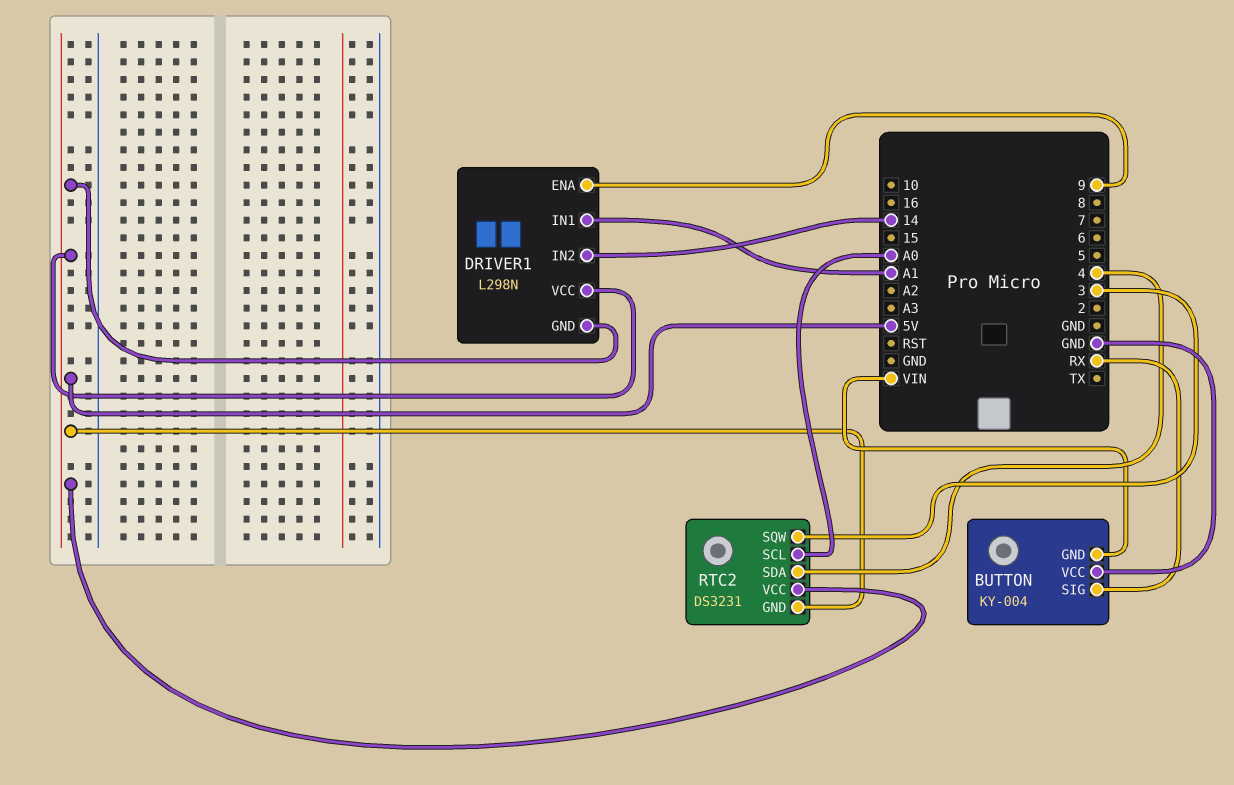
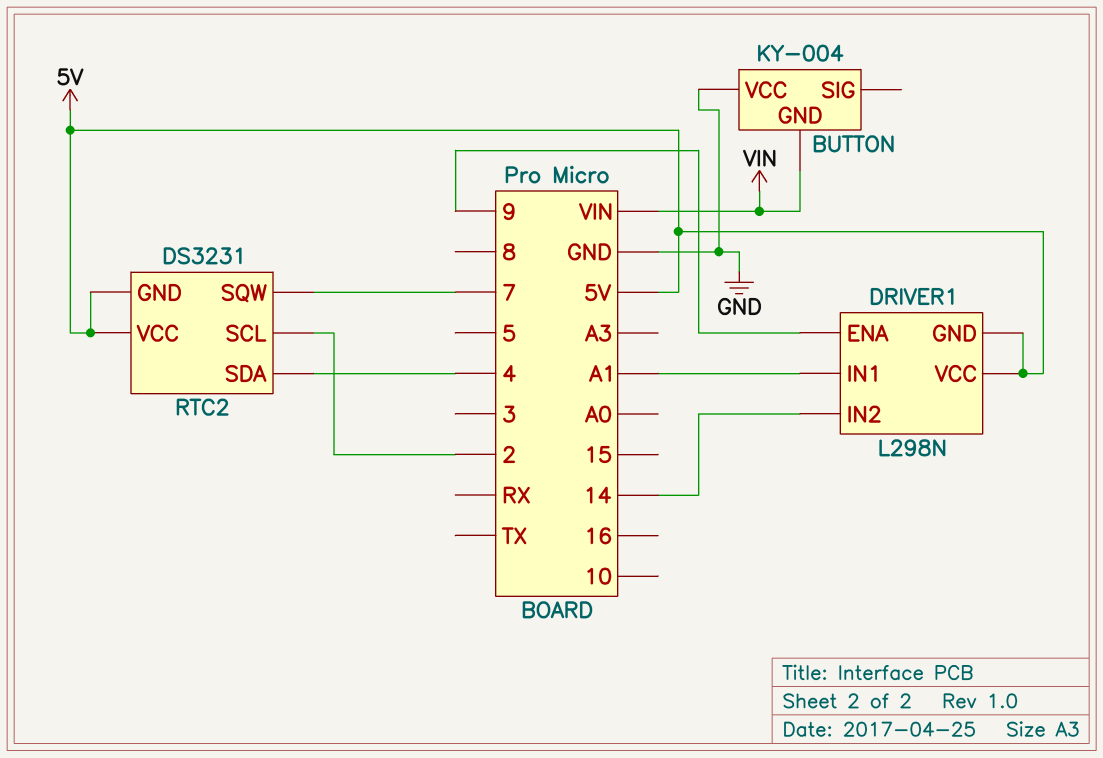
BUTTON pin SIG: RX -> none
RTC2 pin SCL: A0 -> 2
RTC2 pin SQW: 3 -> 7

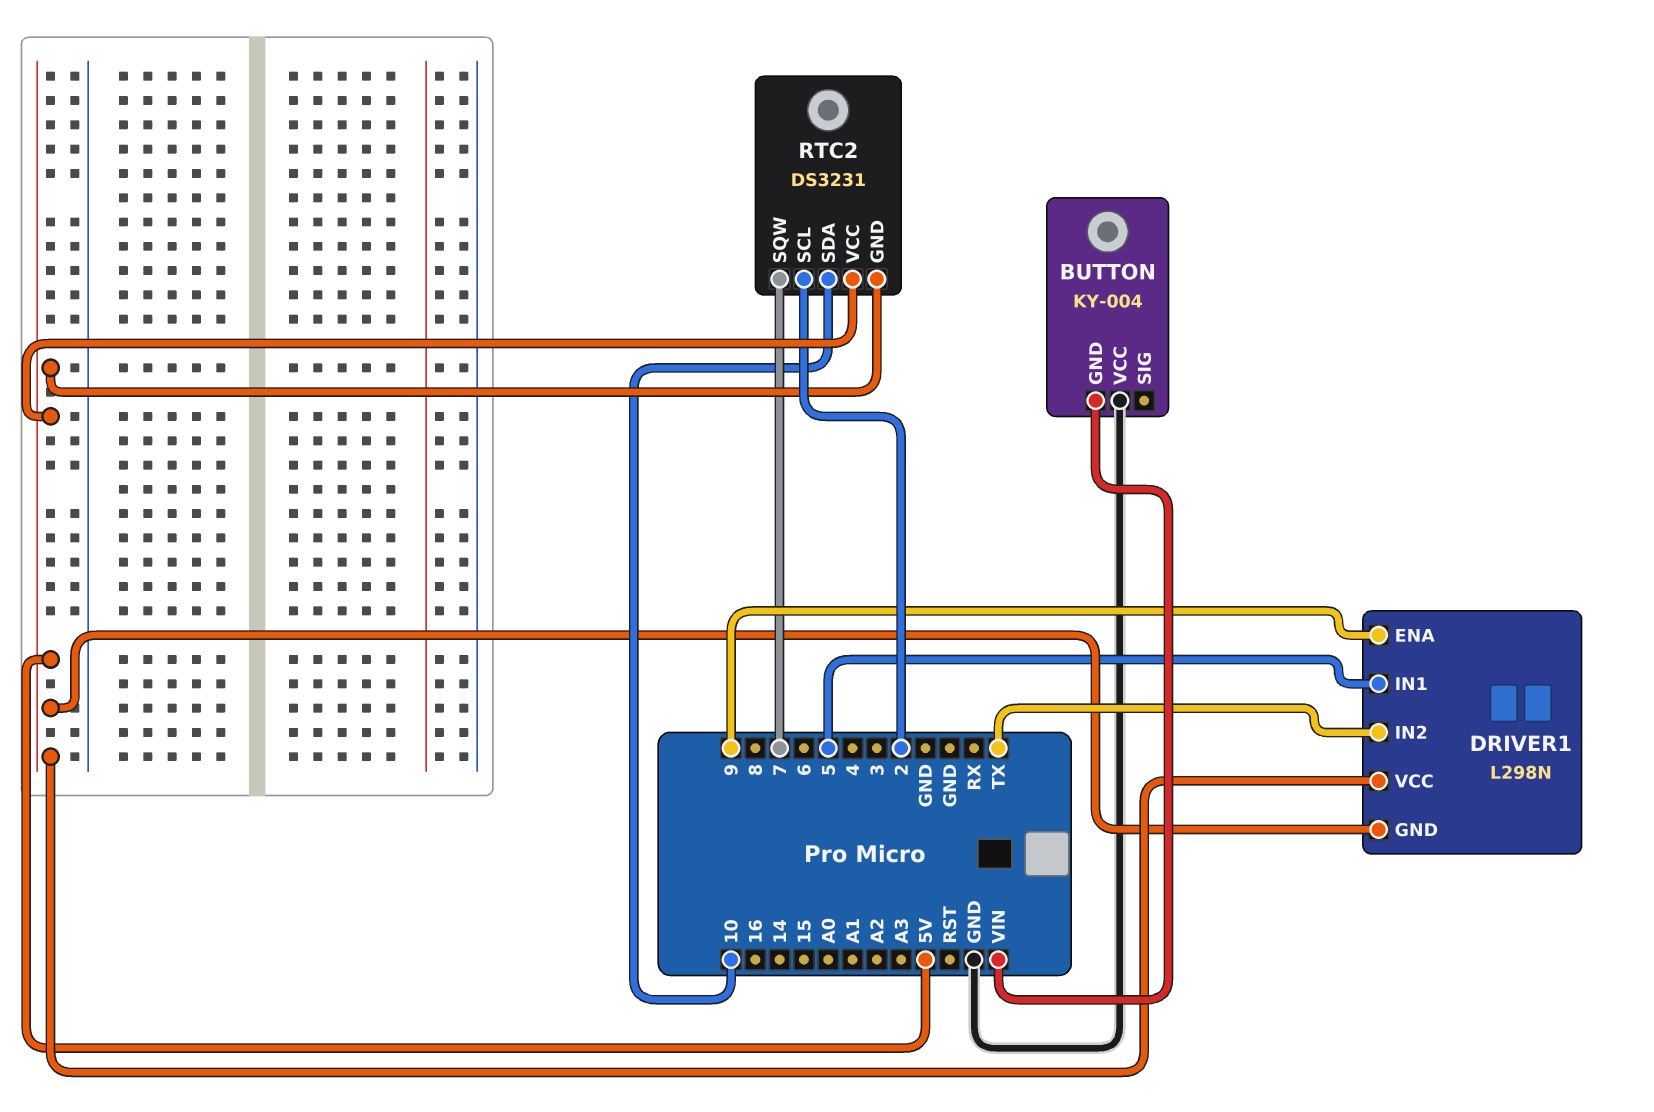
DRIVER1 pin IN1: A1 -> 5
DRIVER1 pin IN2: 14 -> TX
RTC2 pin SDA: 4 -> 10

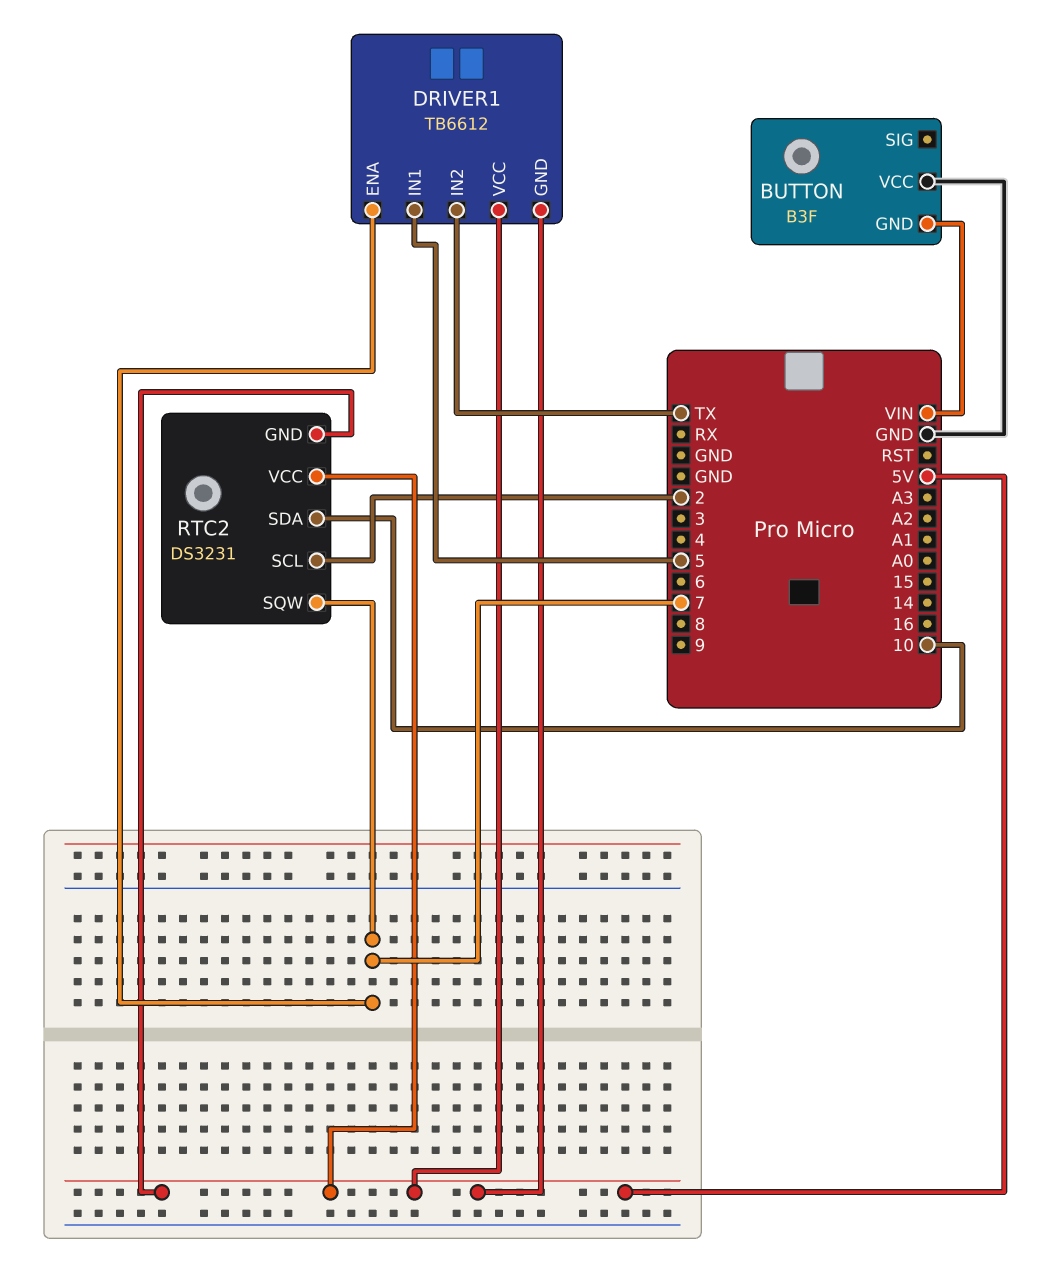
BUTTON: KY-004 -> B3F
DRIVER1: L298N -> TB6612
DRIVER1 pin ENA: 9 -> 7

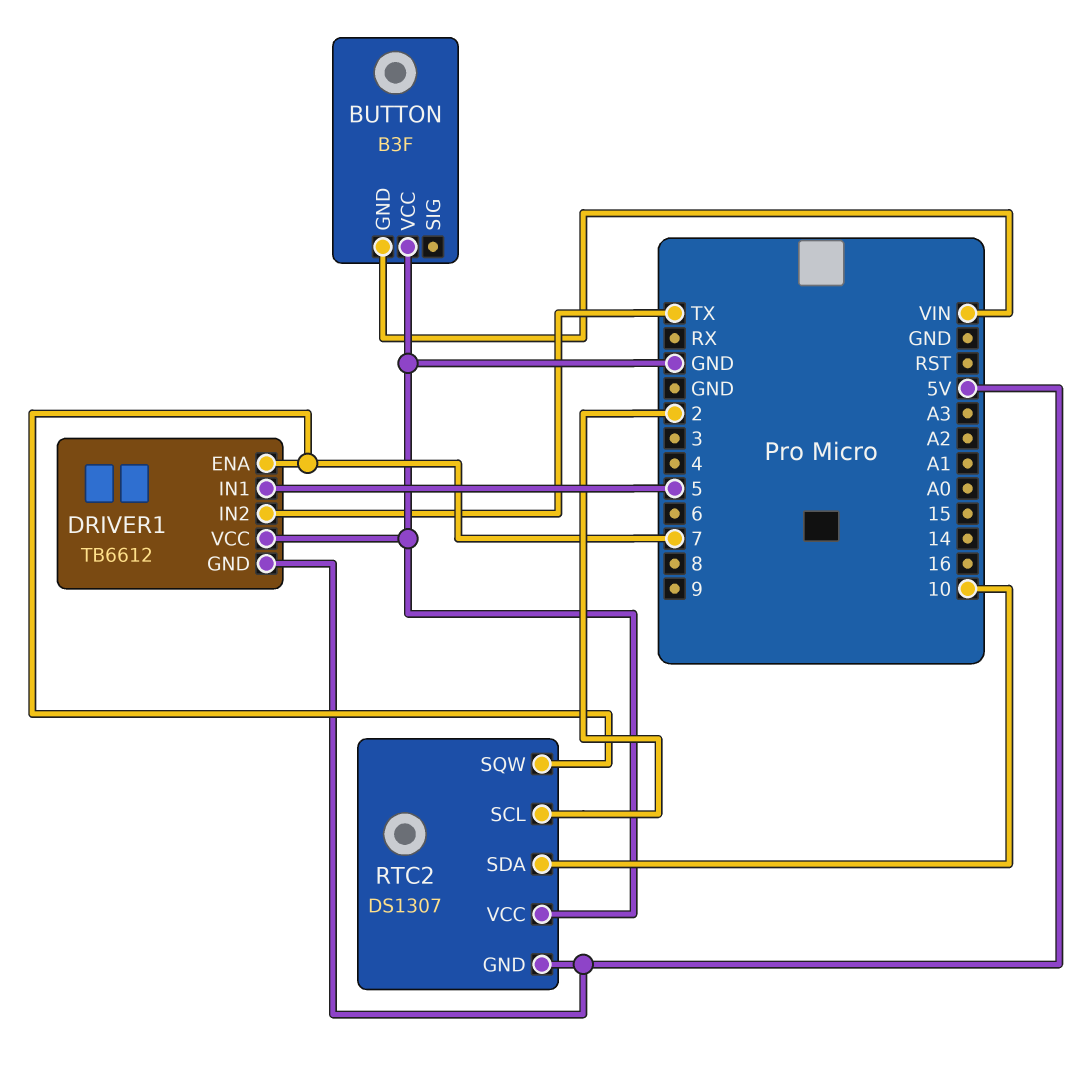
DRIVER1 pin VCC: 5V -> GND
RTC2: DS3231 -> DS1307
RTC2 pin VCC: 5V -> GND

